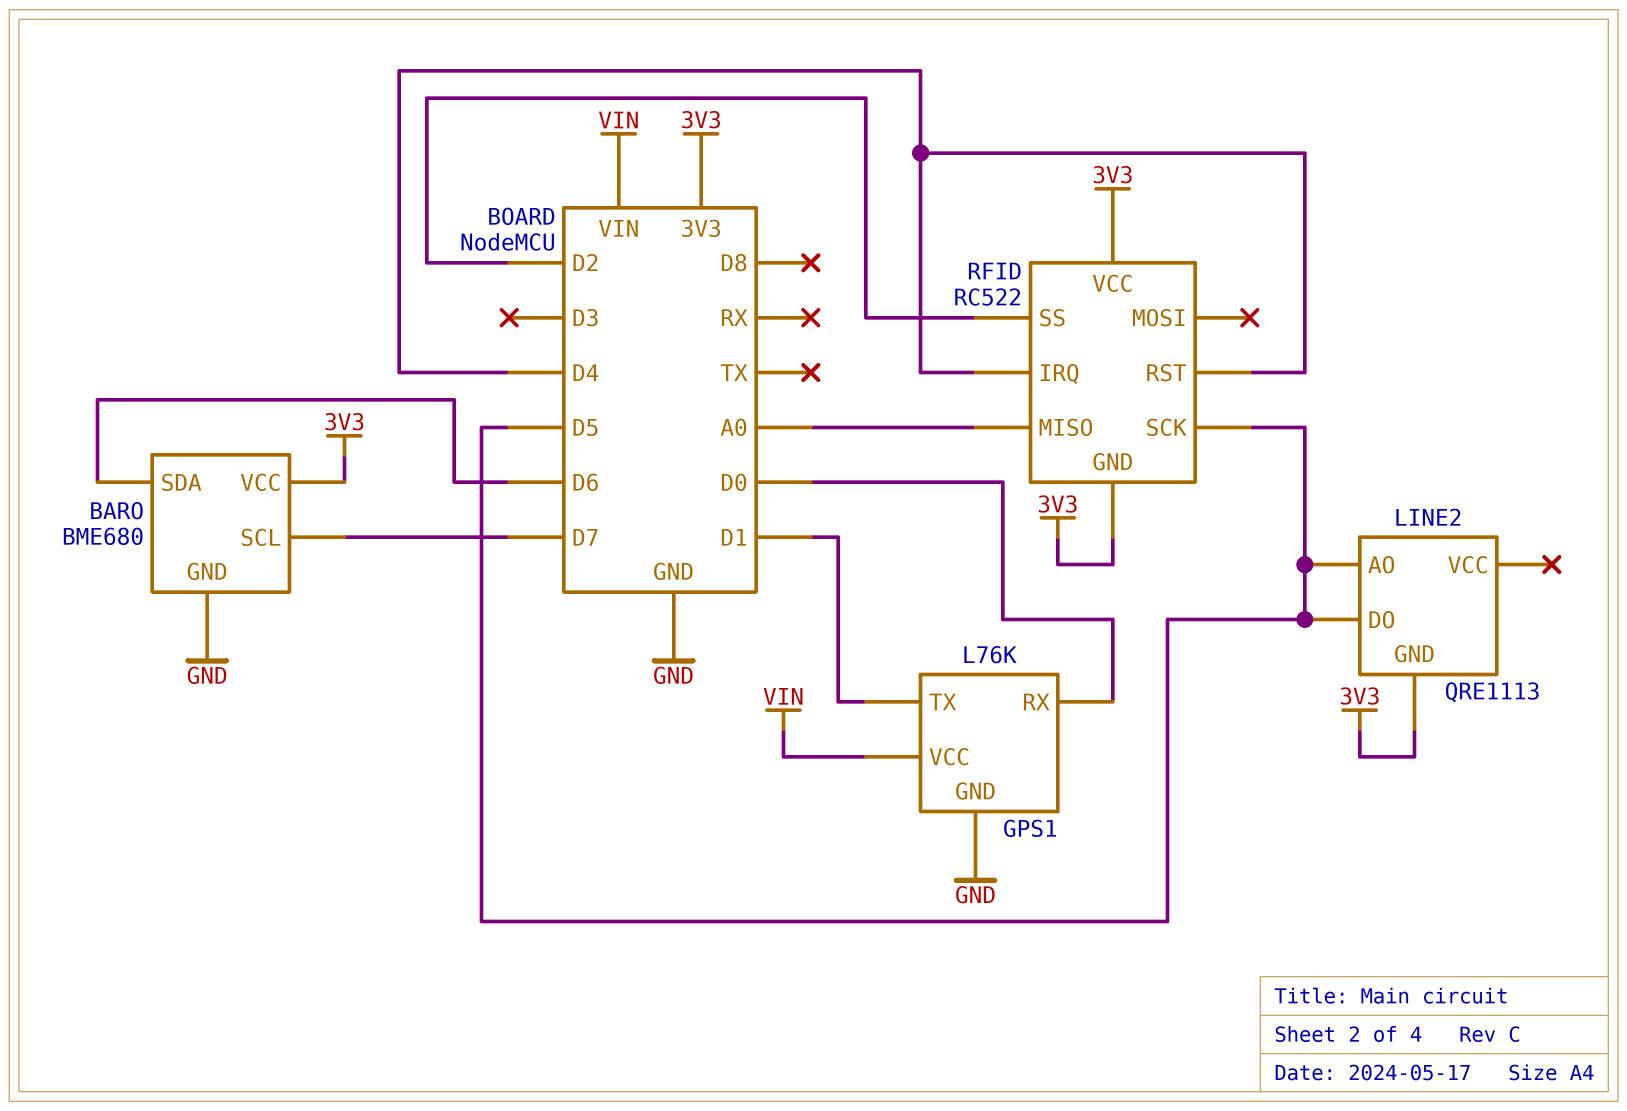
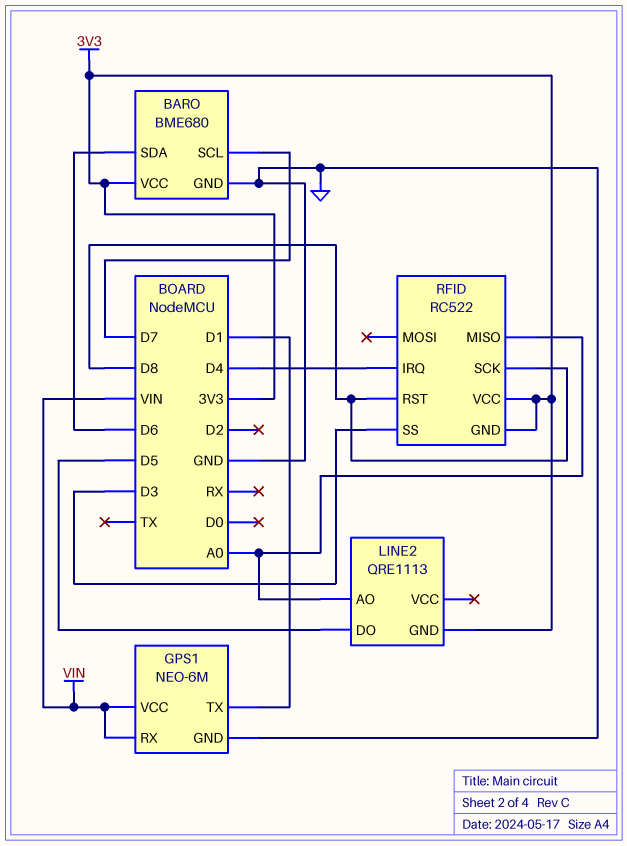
GPS1: L76K -> NEO-6M
GPS1 pin RX: D0 -> VIN
LINE2 pin AO: D5 -> A0
RFID pin RST: D4 -> D8
RFID pin SCK: D5 -> D8
RFID pin SS: D2 -> D3

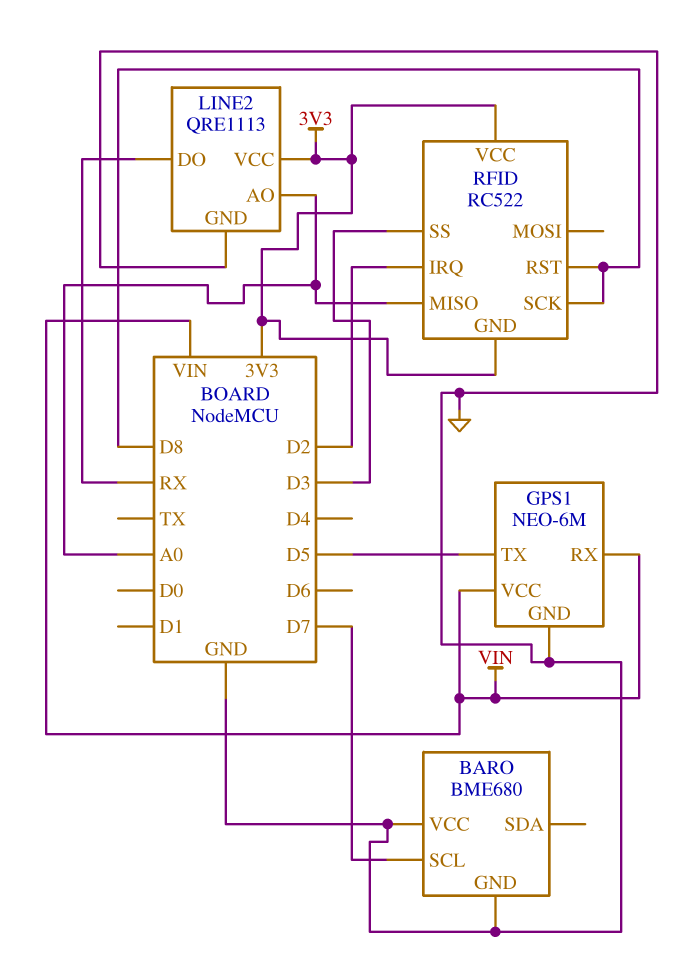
BARO pin SDA: D6 -> none
BARO pin VCC: 3V3 -> GND
GPS1 pin TX: D1 -> D5
LINE2 pin DO: D5 -> RX
LINE2 pin GND: 3V3 -> GND
LINE2 pin VCC: none -> 3V3
RFID pin IRQ: D4 -> D2

